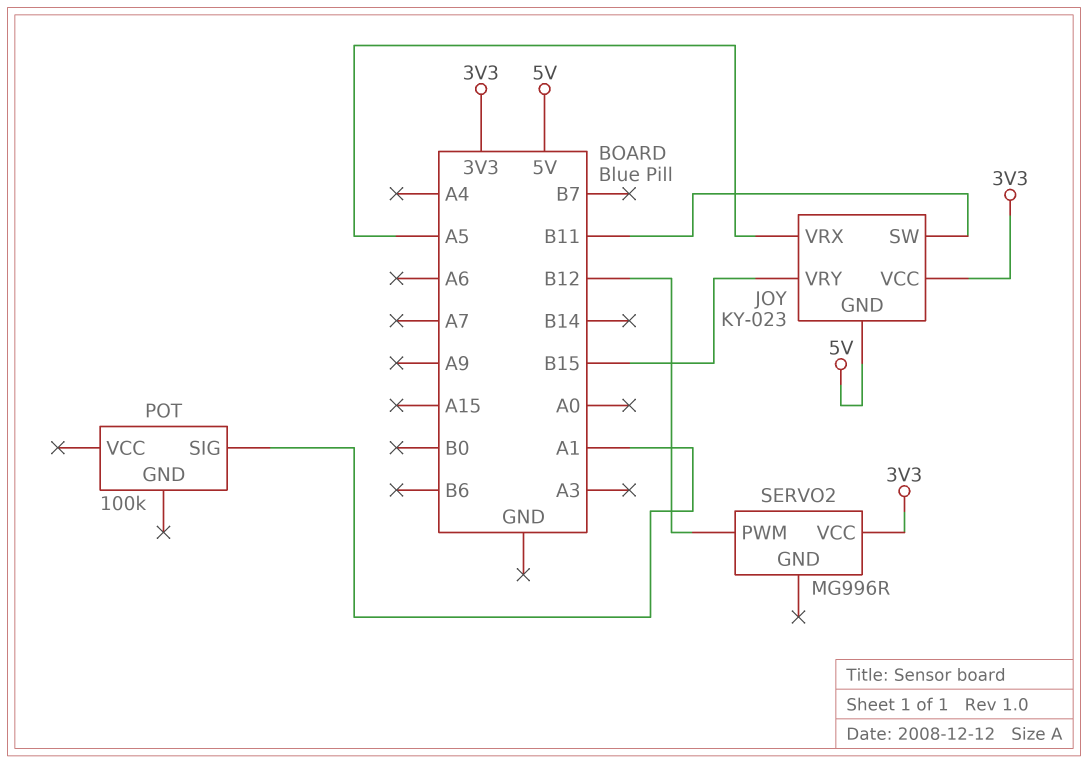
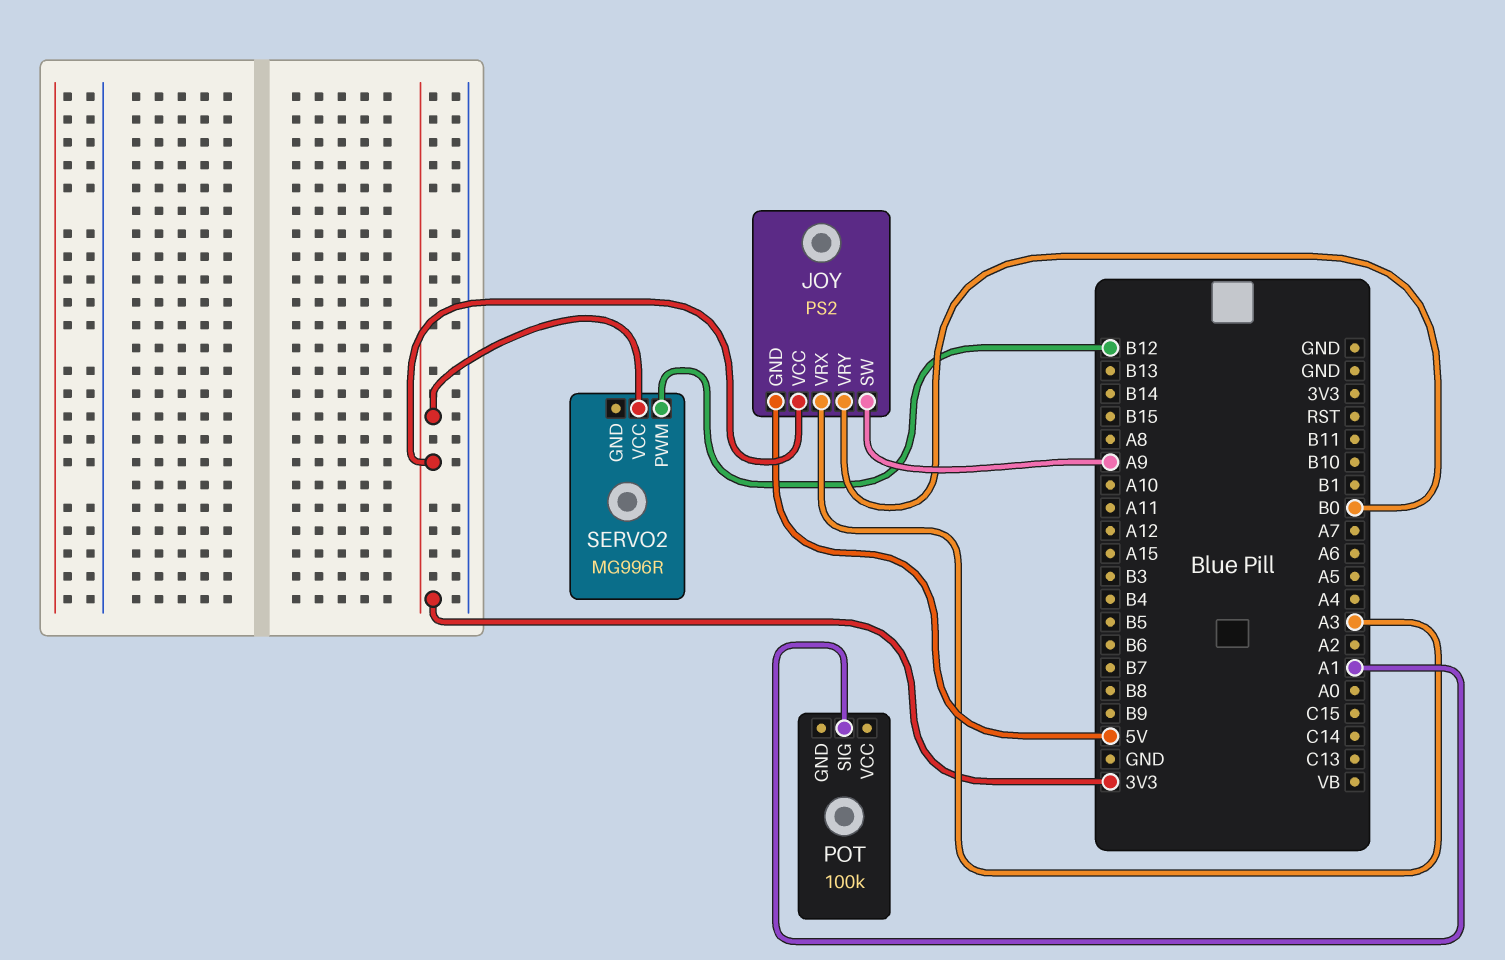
JOY: KY-023 -> PS2
JOY pin SW: B11 -> A9
JOY pin VRX: A5 -> A3
JOY pin VRY: B15 -> B0

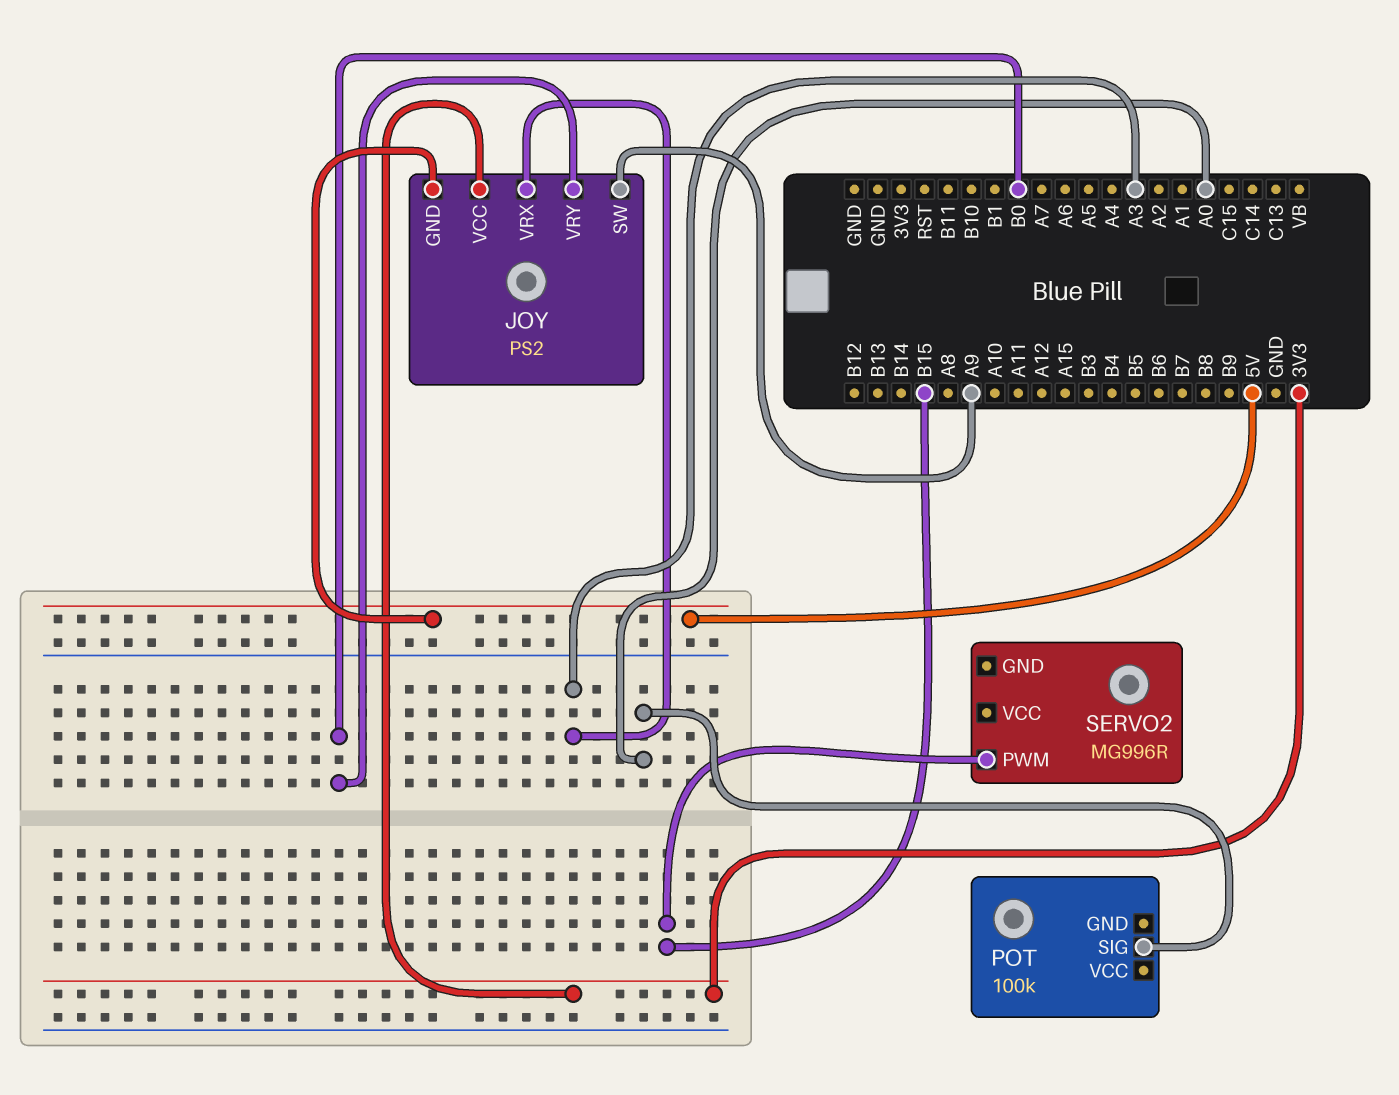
POT pin SIG: A1 -> A0
SERVO2 pin PWM: B12 -> B15
SERVO2 pin VCC: 3V3 -> none

